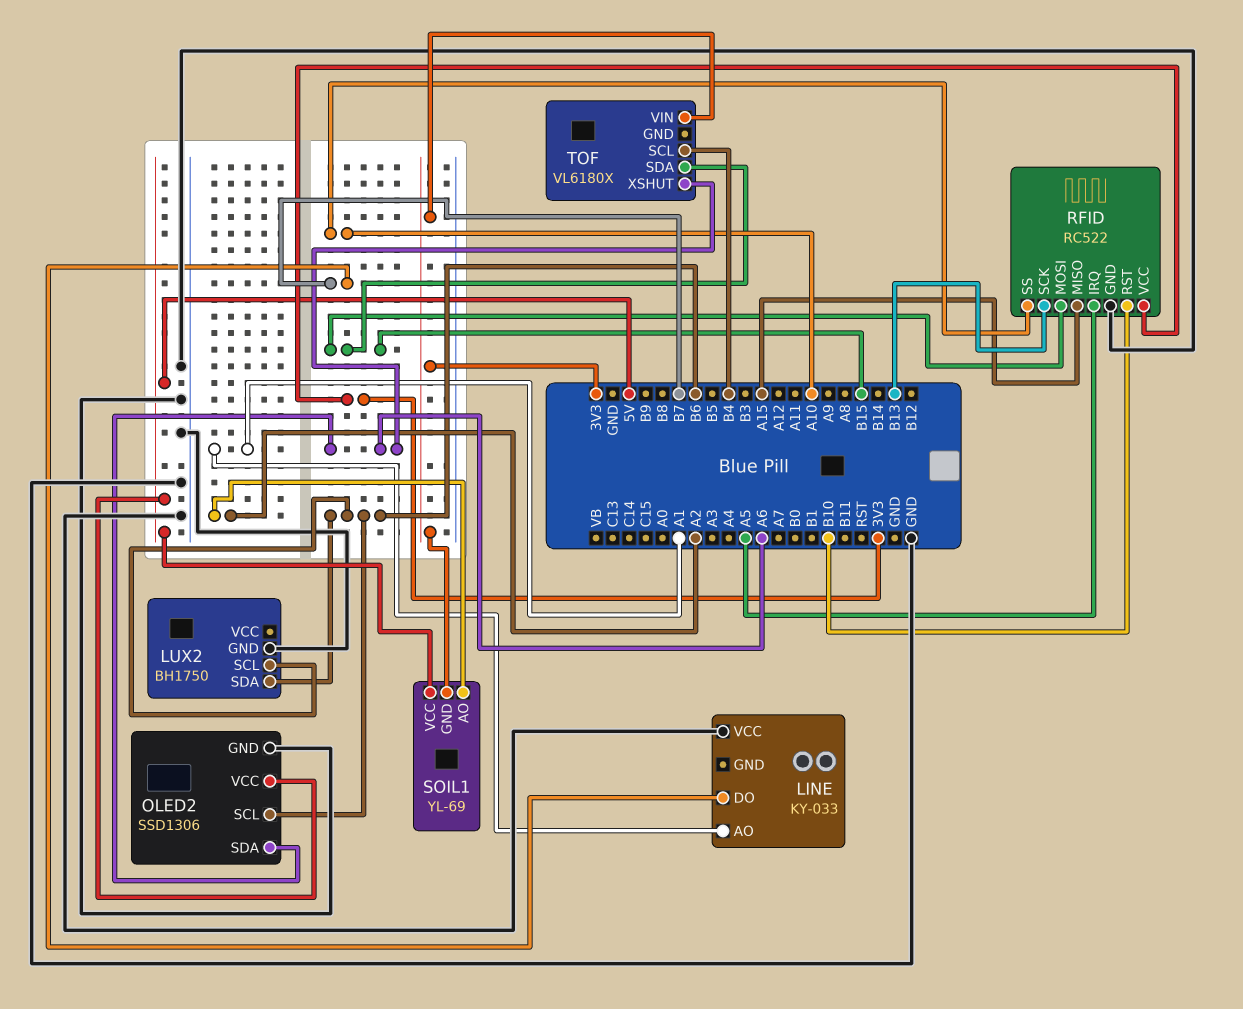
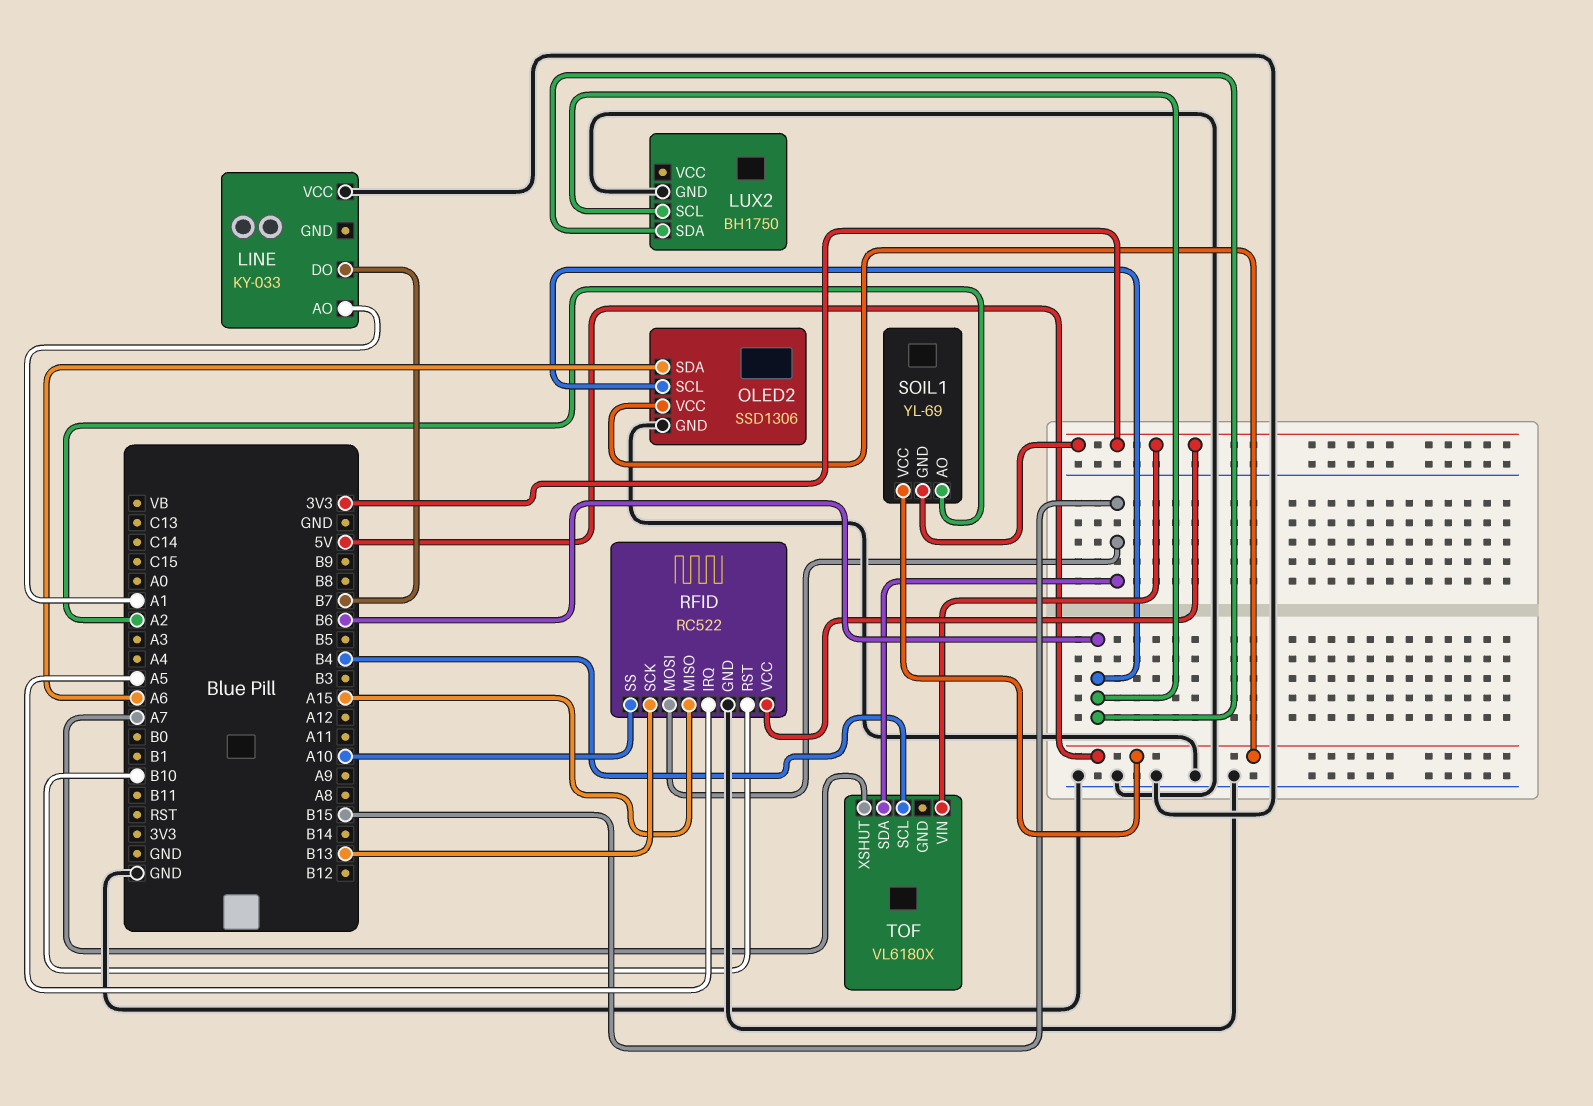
TOF pin XSHUT: A6 -> A7

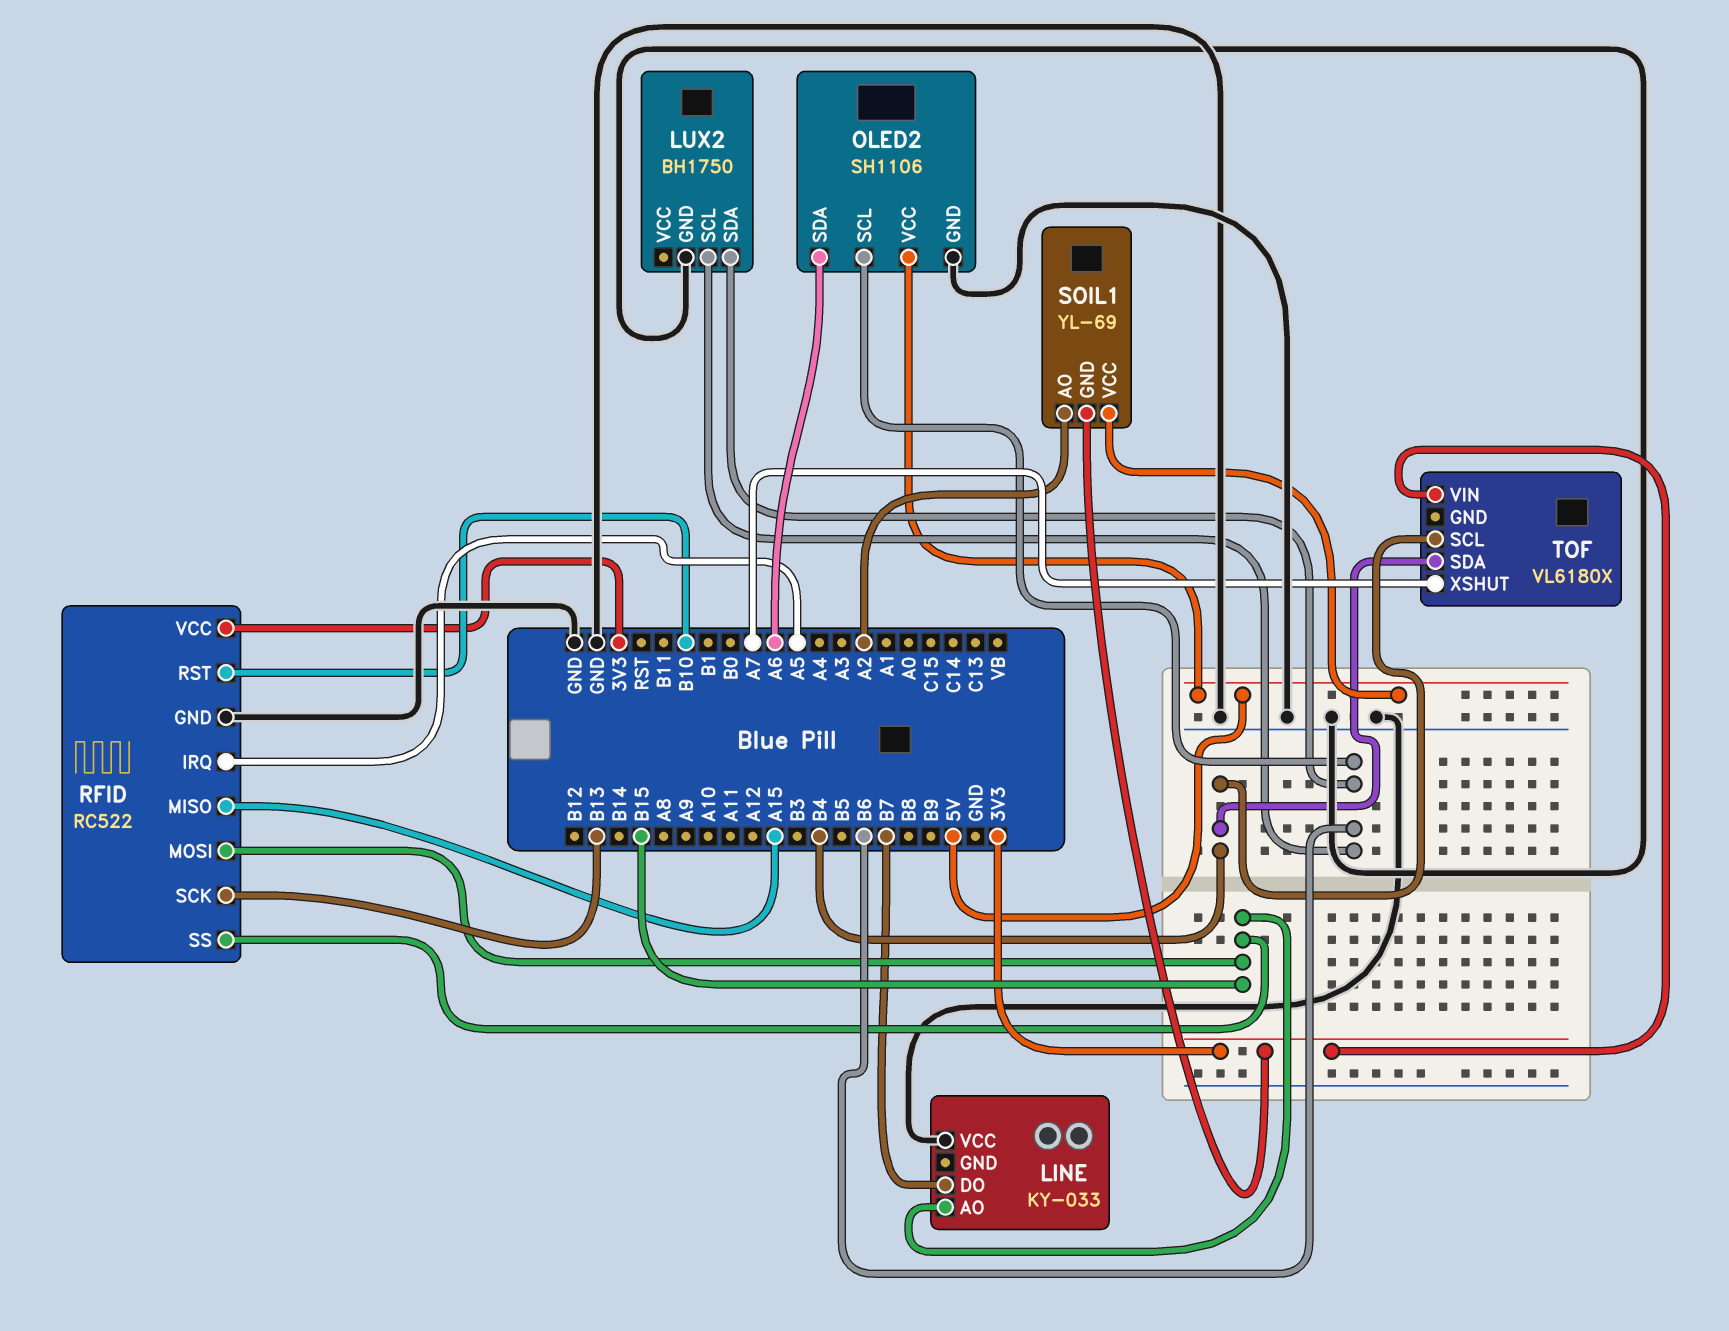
LINE pin AO: A1 -> B15
OLED2: SSD1306 -> SH1106
RFID pin SS: A10 -> B15
TOF pin SDA: B15 -> B4

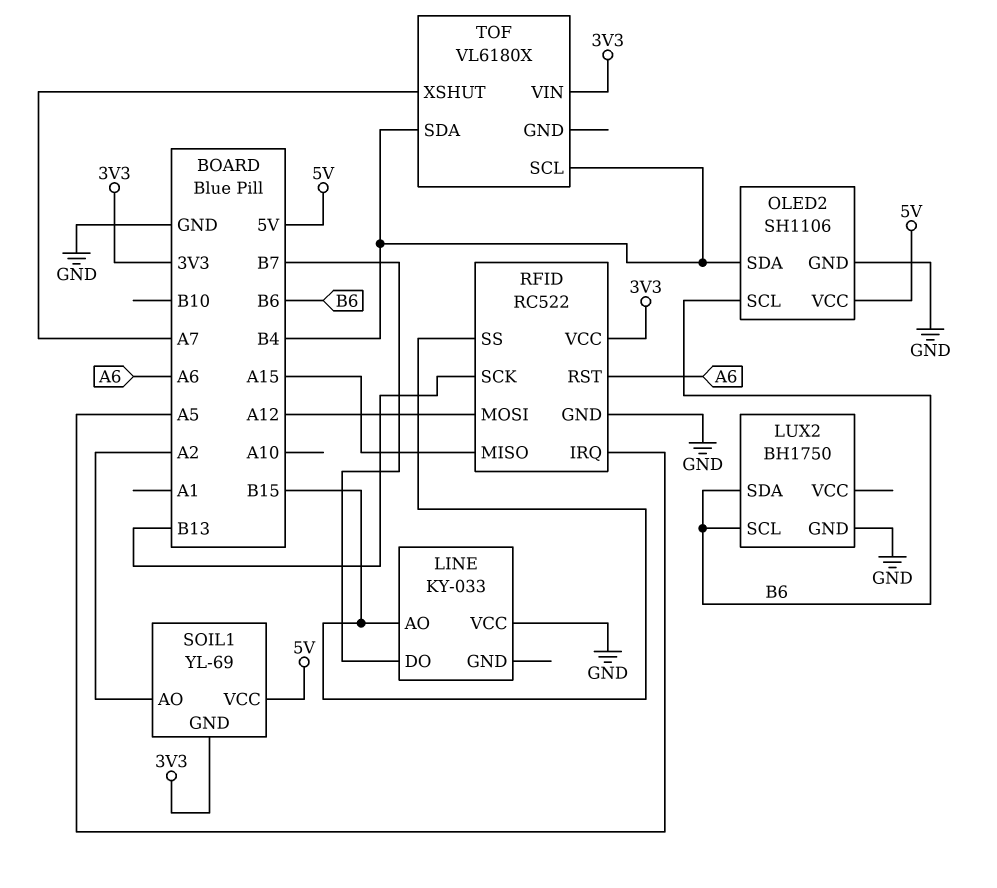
OLED2 pin SDA: A6 -> B4
RFID pin MOSI: B15 -> A12
RFID pin RST: B10 -> A6

